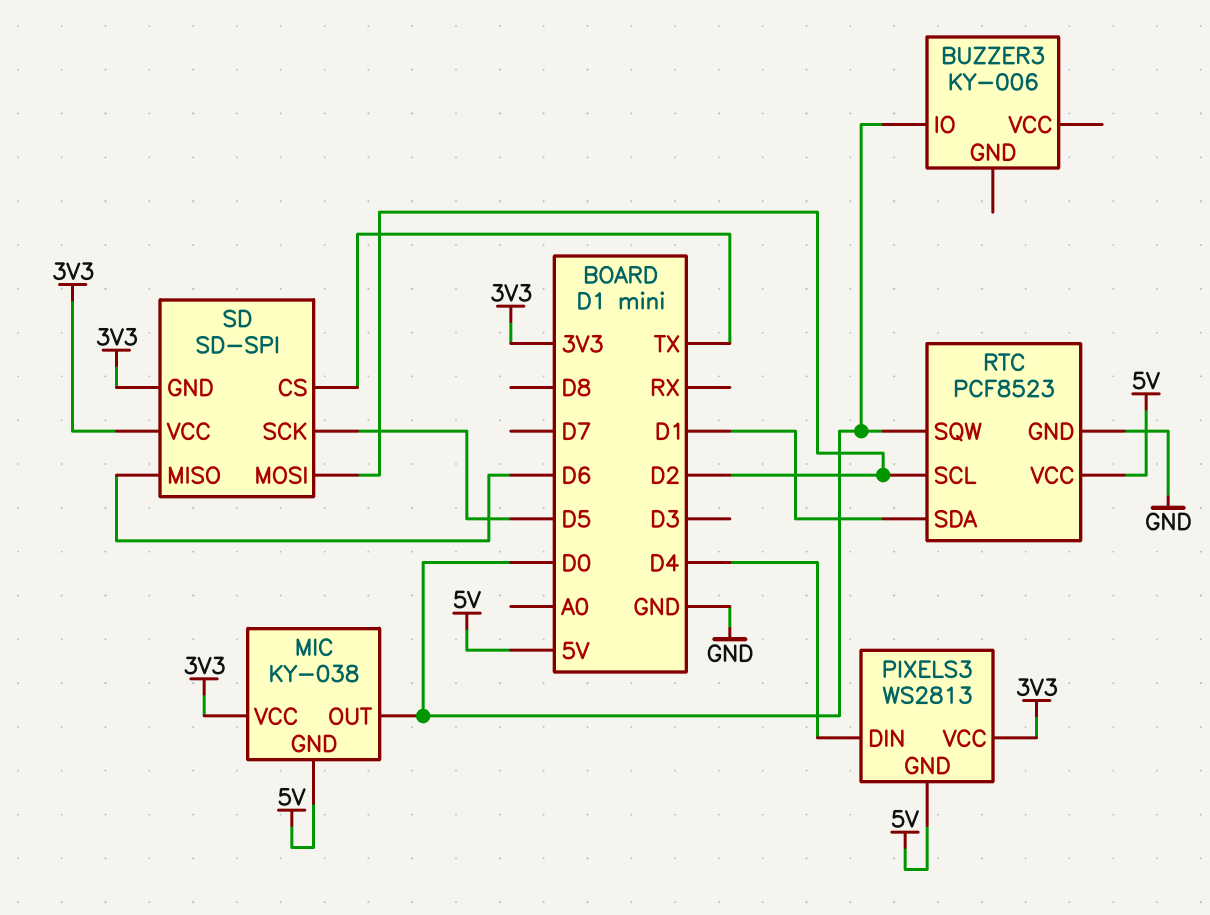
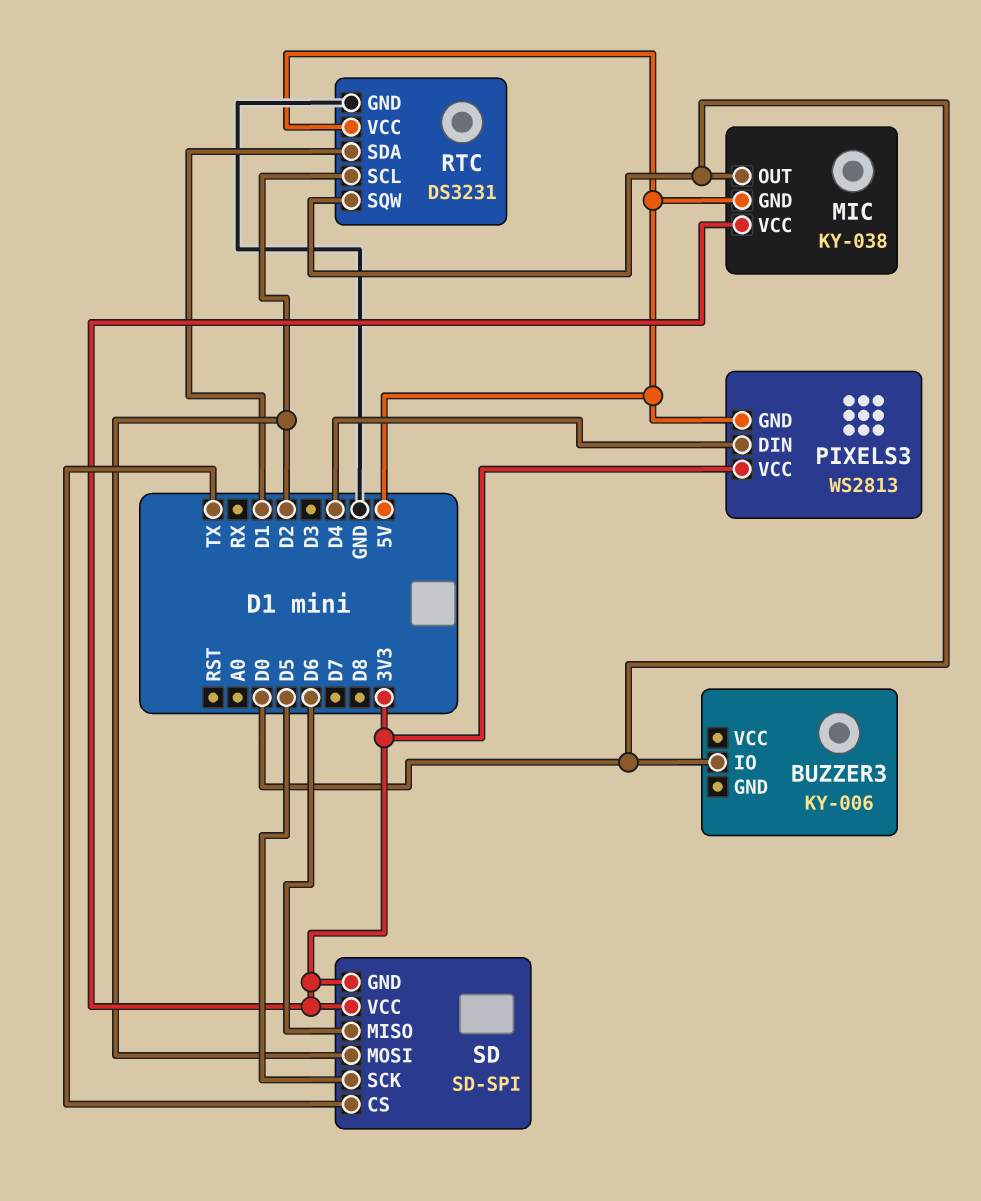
RTC: PCF8523 -> DS3231

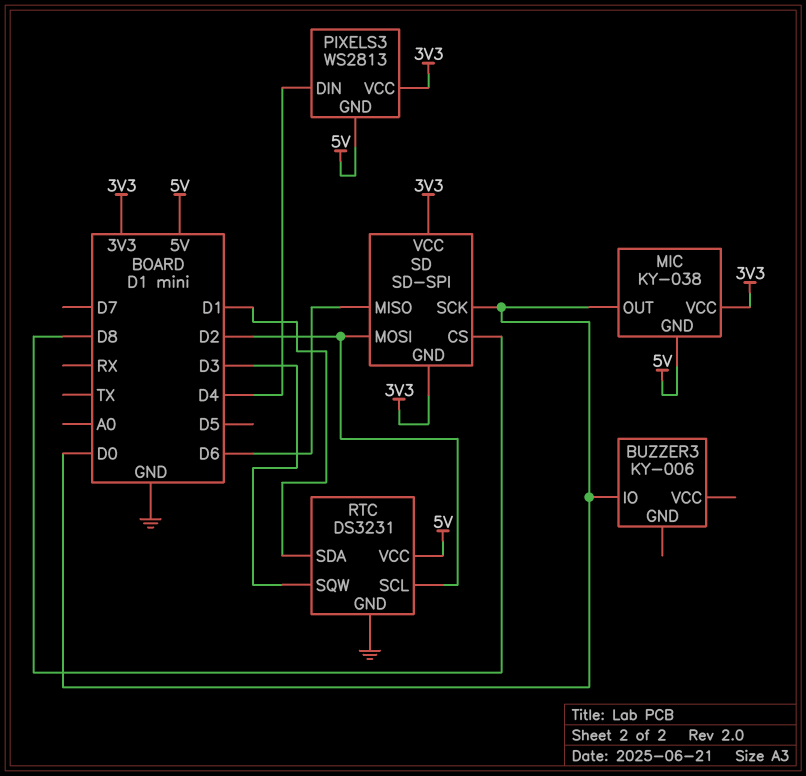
RTC pin SQW: D0 -> D3
SD pin CS: TX -> D8
SD pin SCK: D5 -> D0

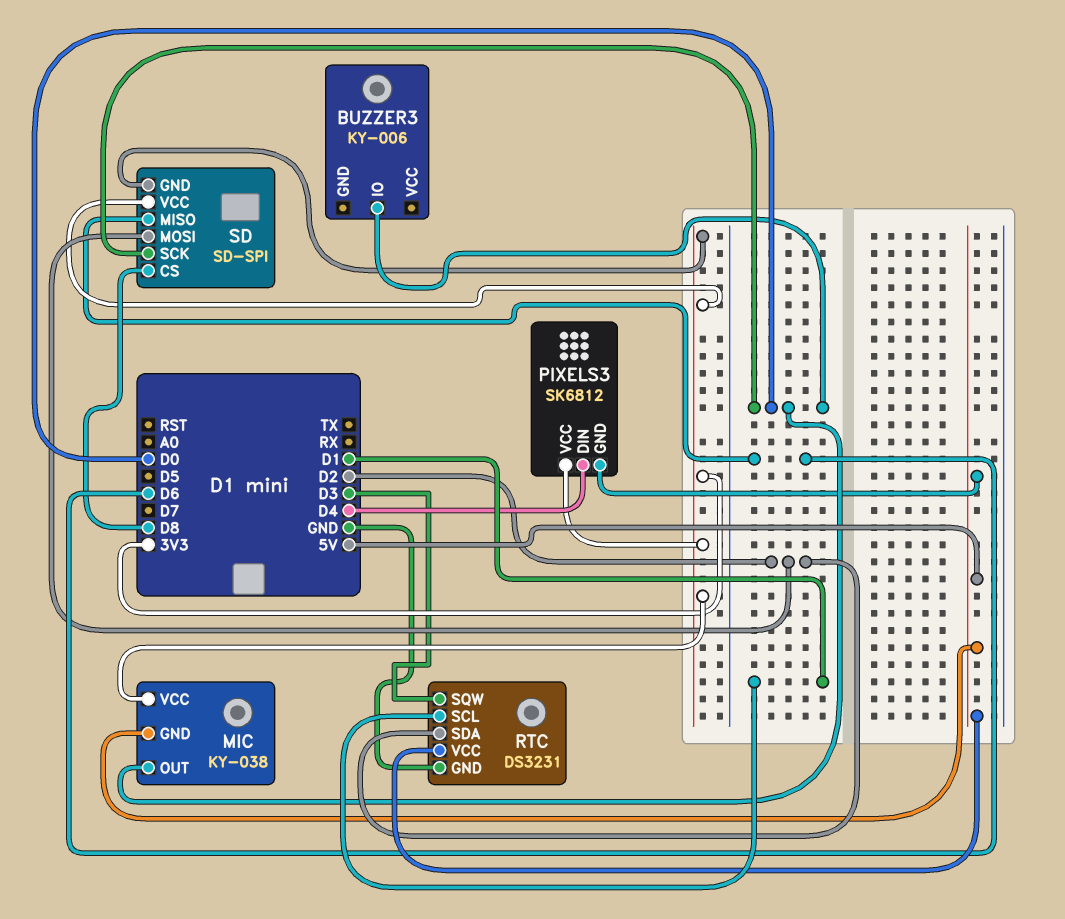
PIXELS3: WS2813 -> SK6812
RTC pin SCL: D2 -> D1
RTC pin SDA: D1 -> D2

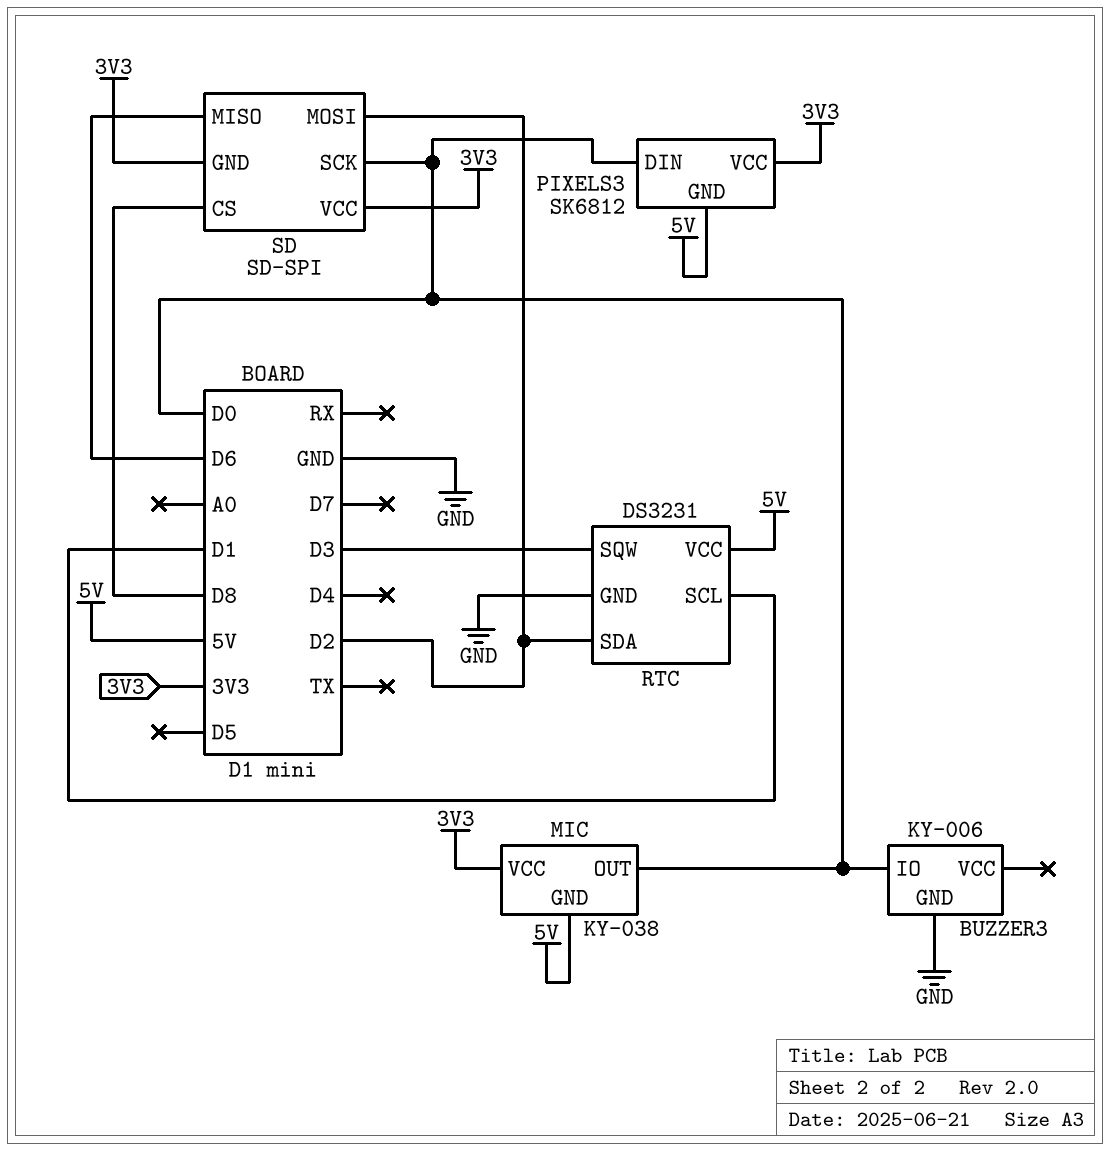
BUZZER3 pin GND: none -> GND
PIXELS3 pin DIN: D4 -> D0

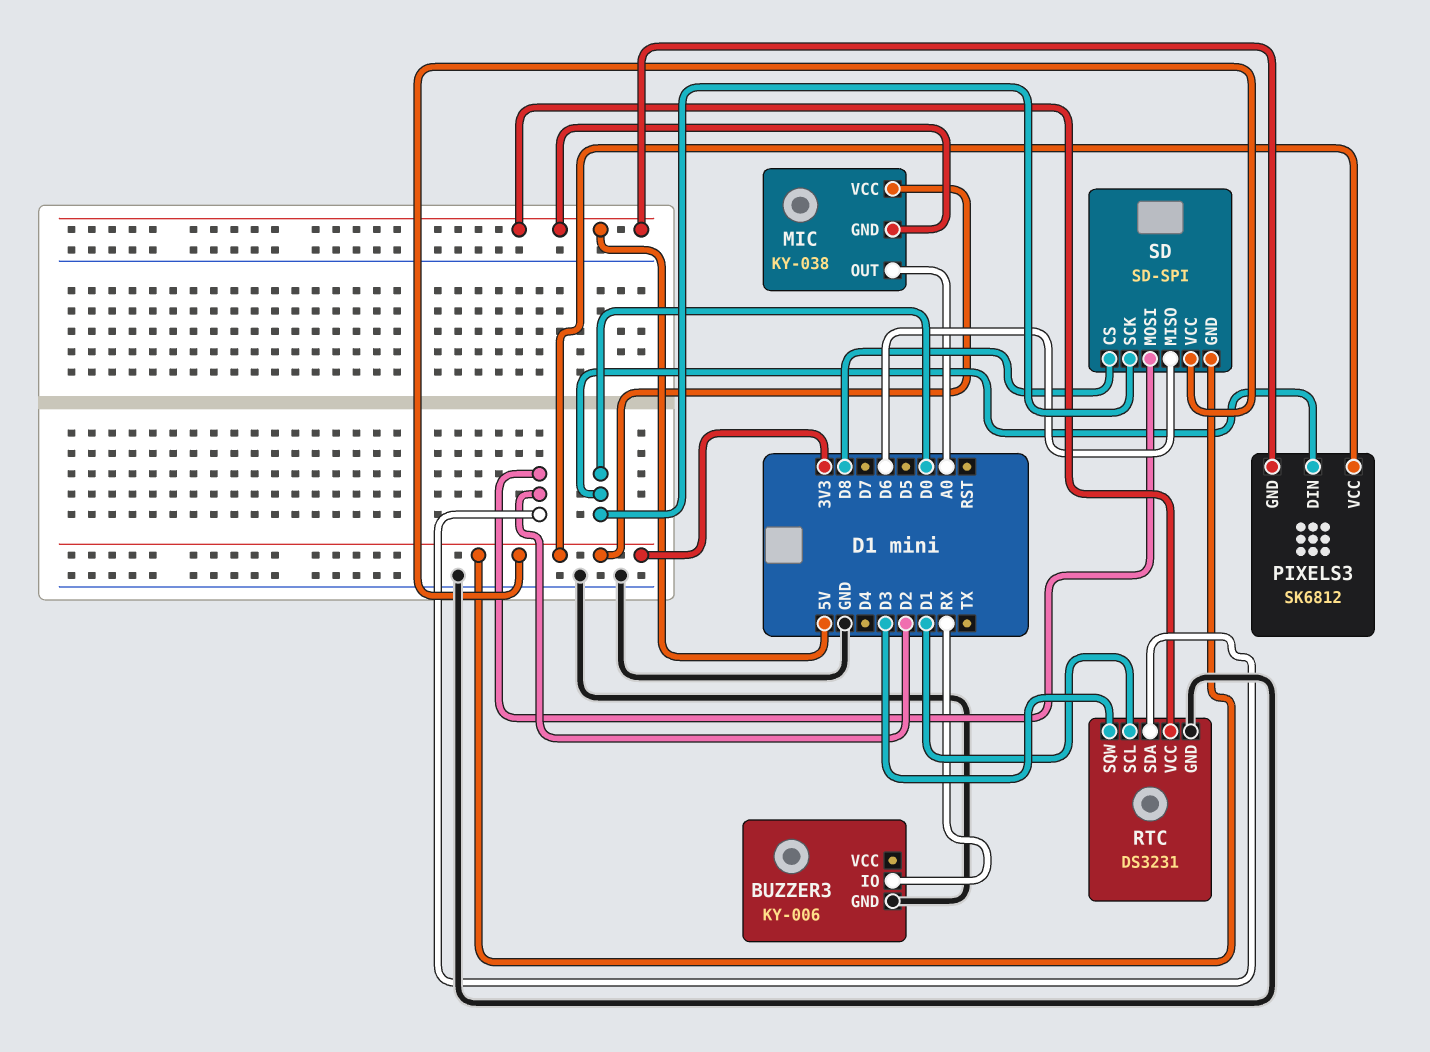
BUZZER3 pin IO: D0 -> RX
MIC pin OUT: D0 -> A0

